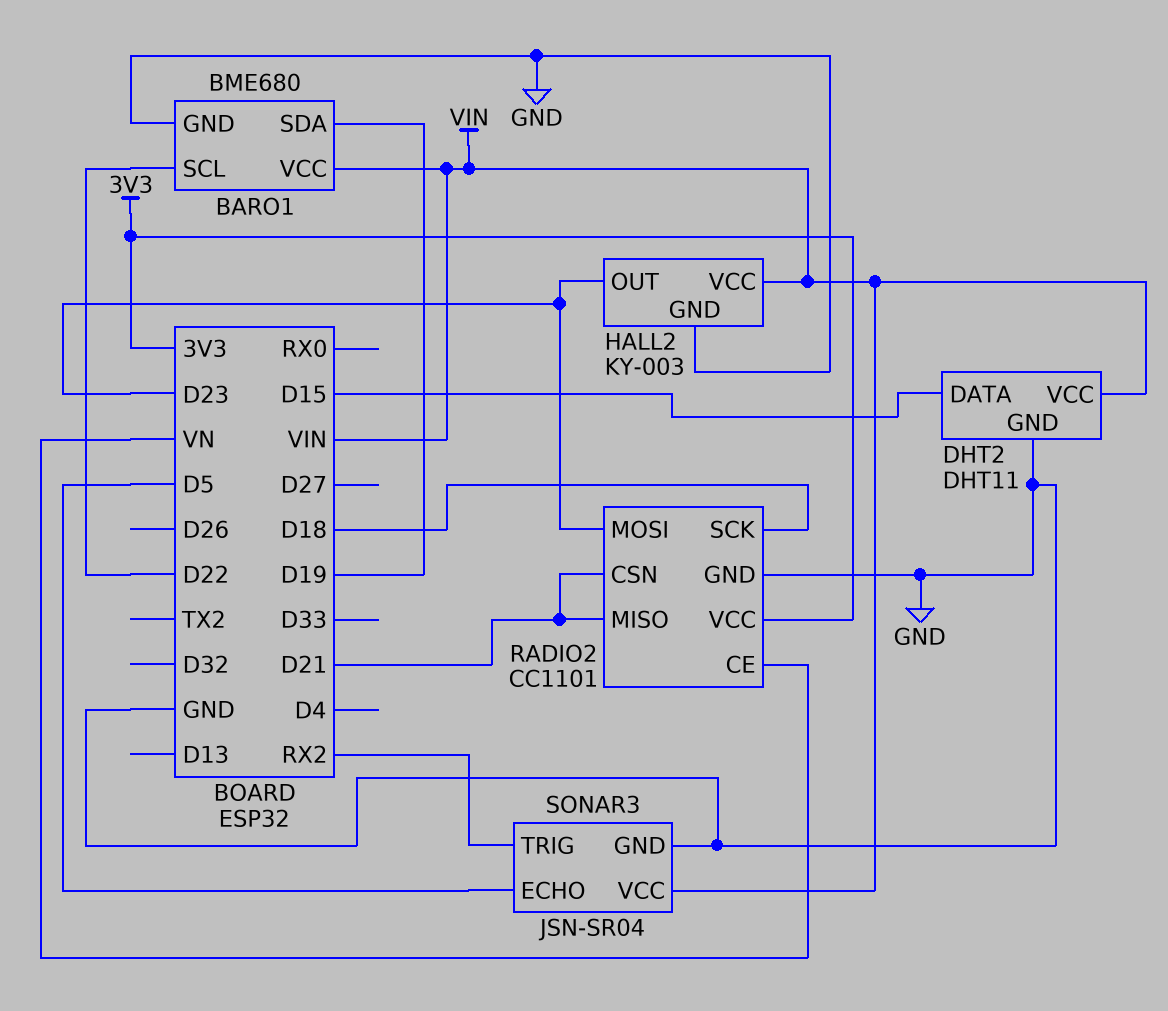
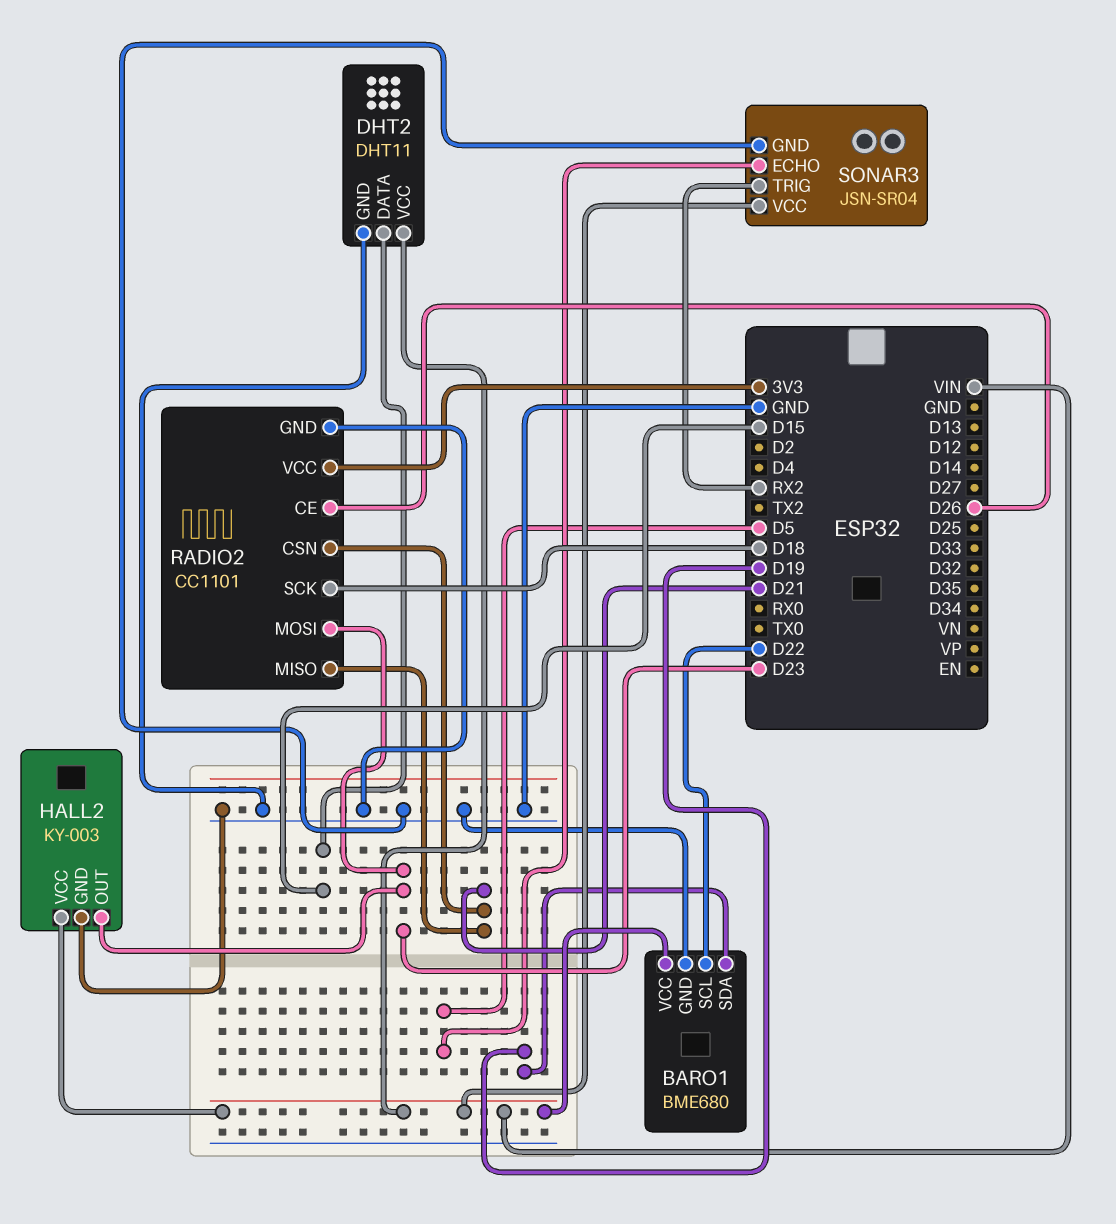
RADIO2 pin CE: VN -> D26

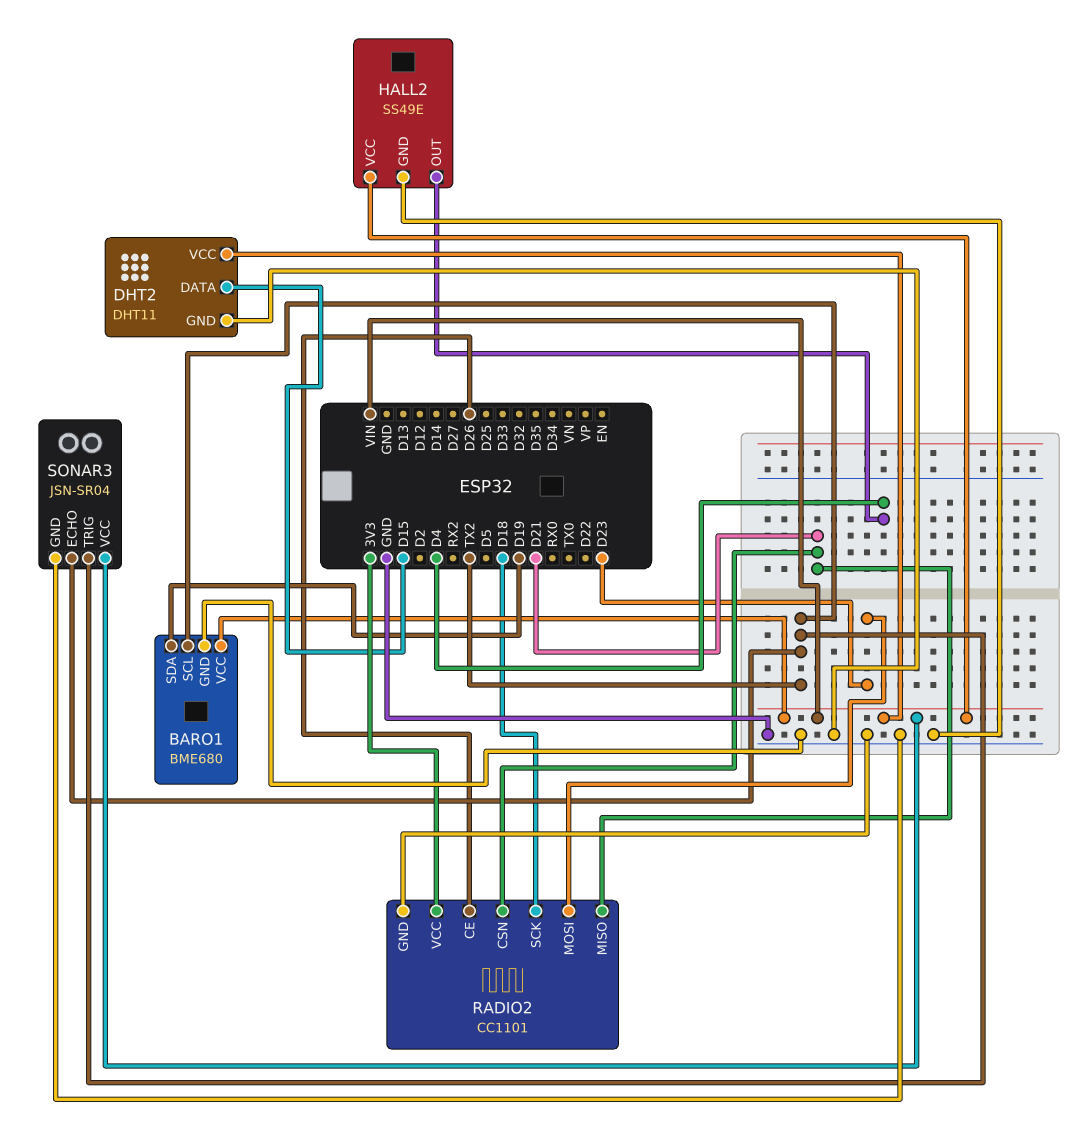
BARO1 pin SCL: D22 -> TX2
HALL2: KY-003 -> SS49E
HALL2 pin OUT: D23 -> D4
SONAR3 pin ECHO: D5 -> TX2
SONAR3 pin TRIG: RX2 -> TX2

